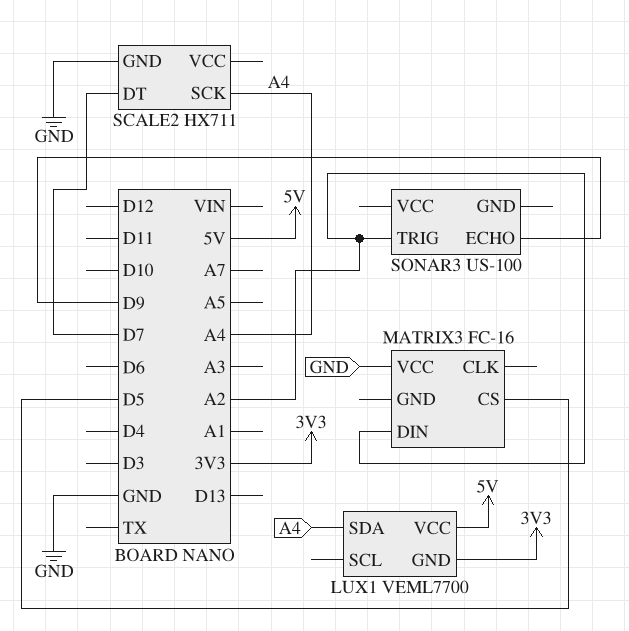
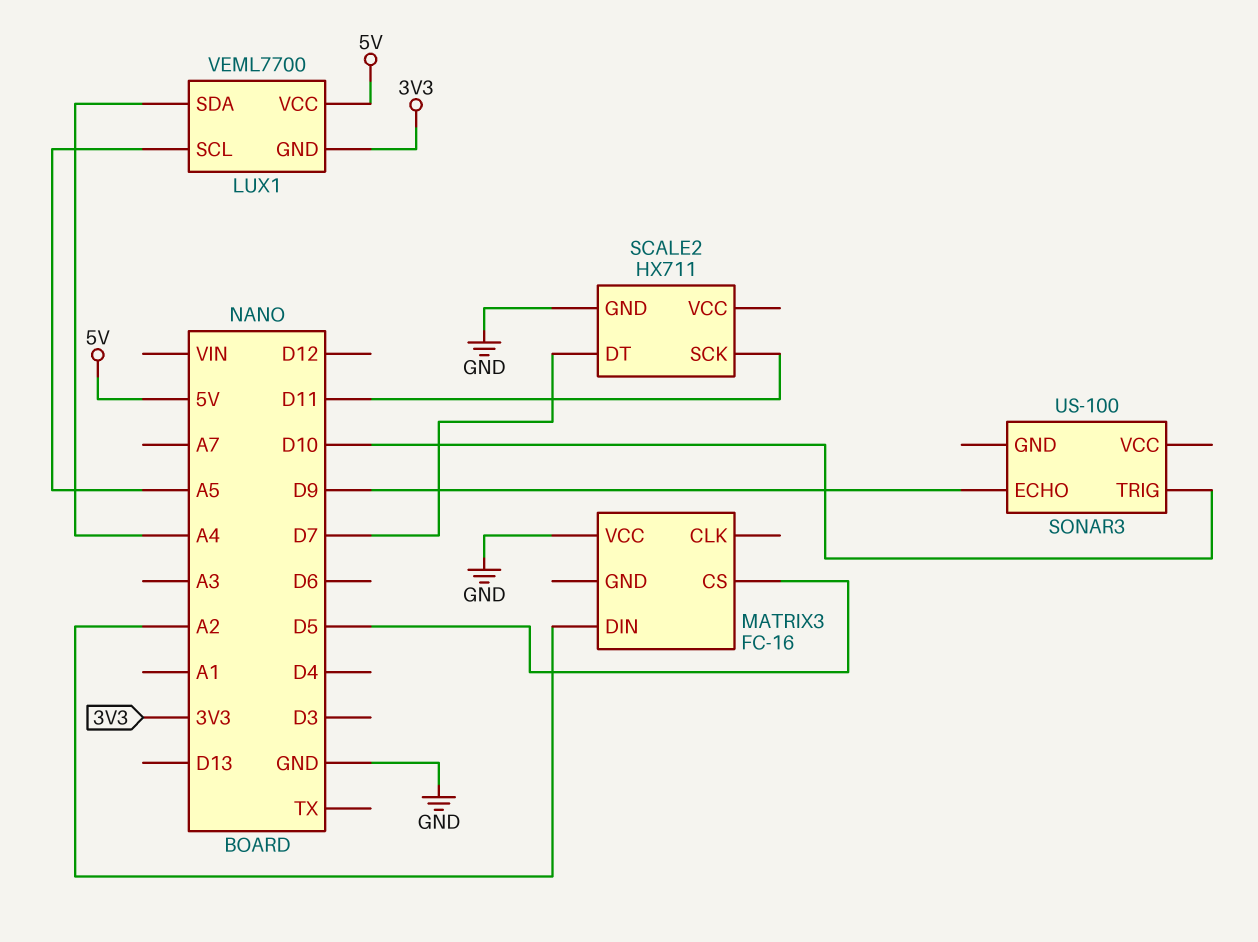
LUX1 pin SCL: none -> A5
SCALE2 pin SCK: A4 -> D11
SONAR3 pin TRIG: A2 -> D10

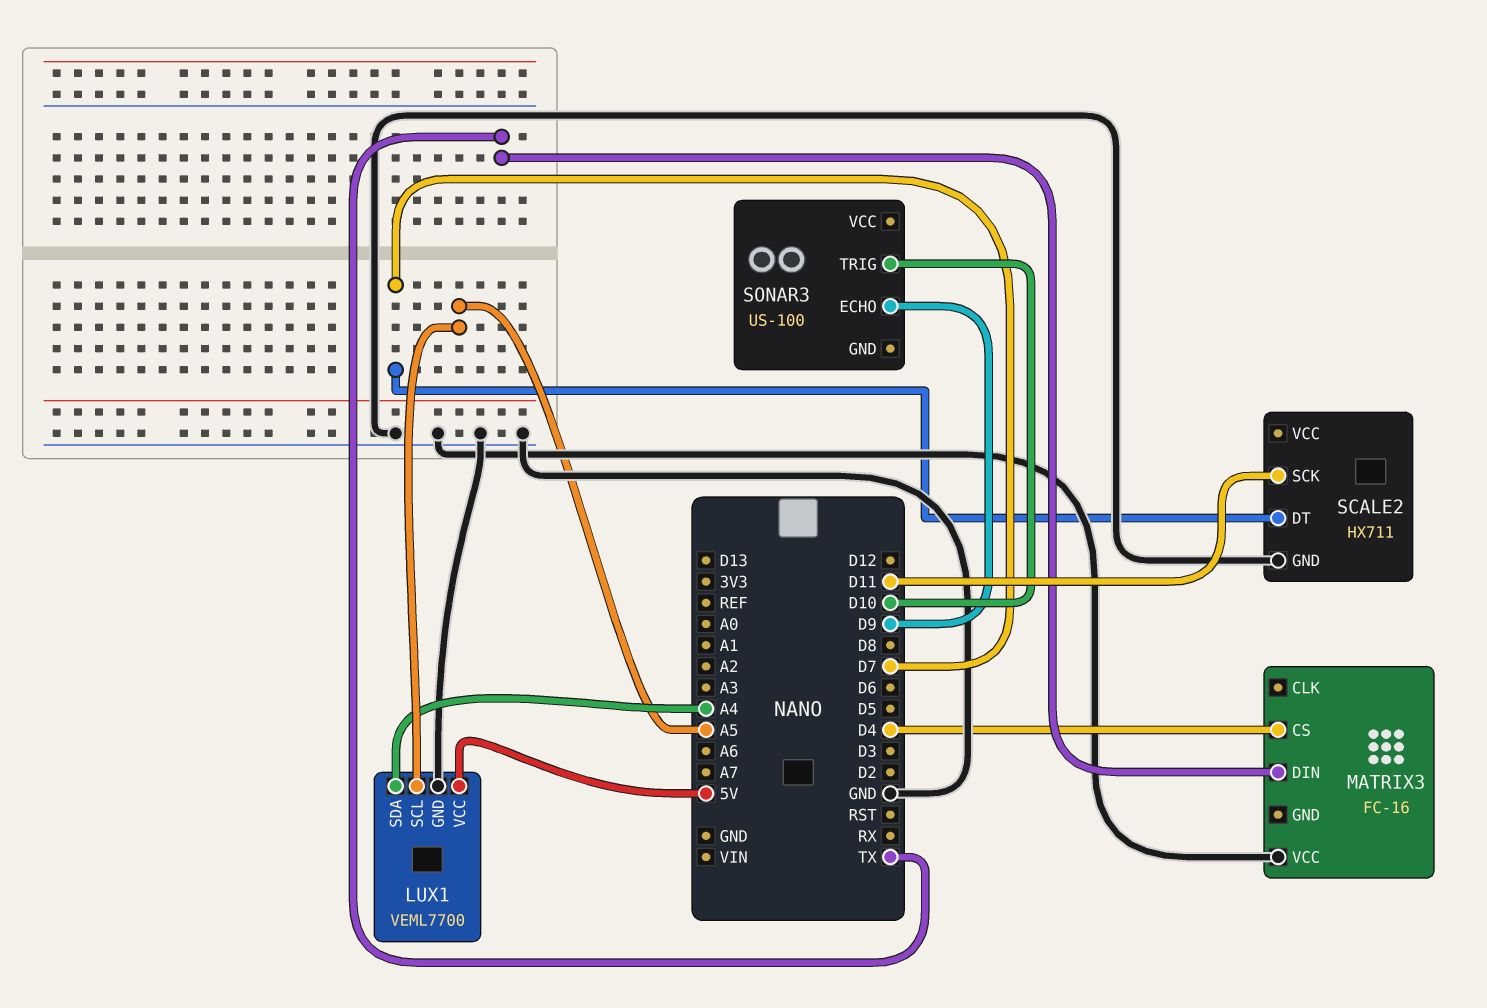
LUX1 pin GND: 3V3 -> GND
MATRIX3 pin CS: D5 -> D4
MATRIX3 pin DIN: A2 -> TX

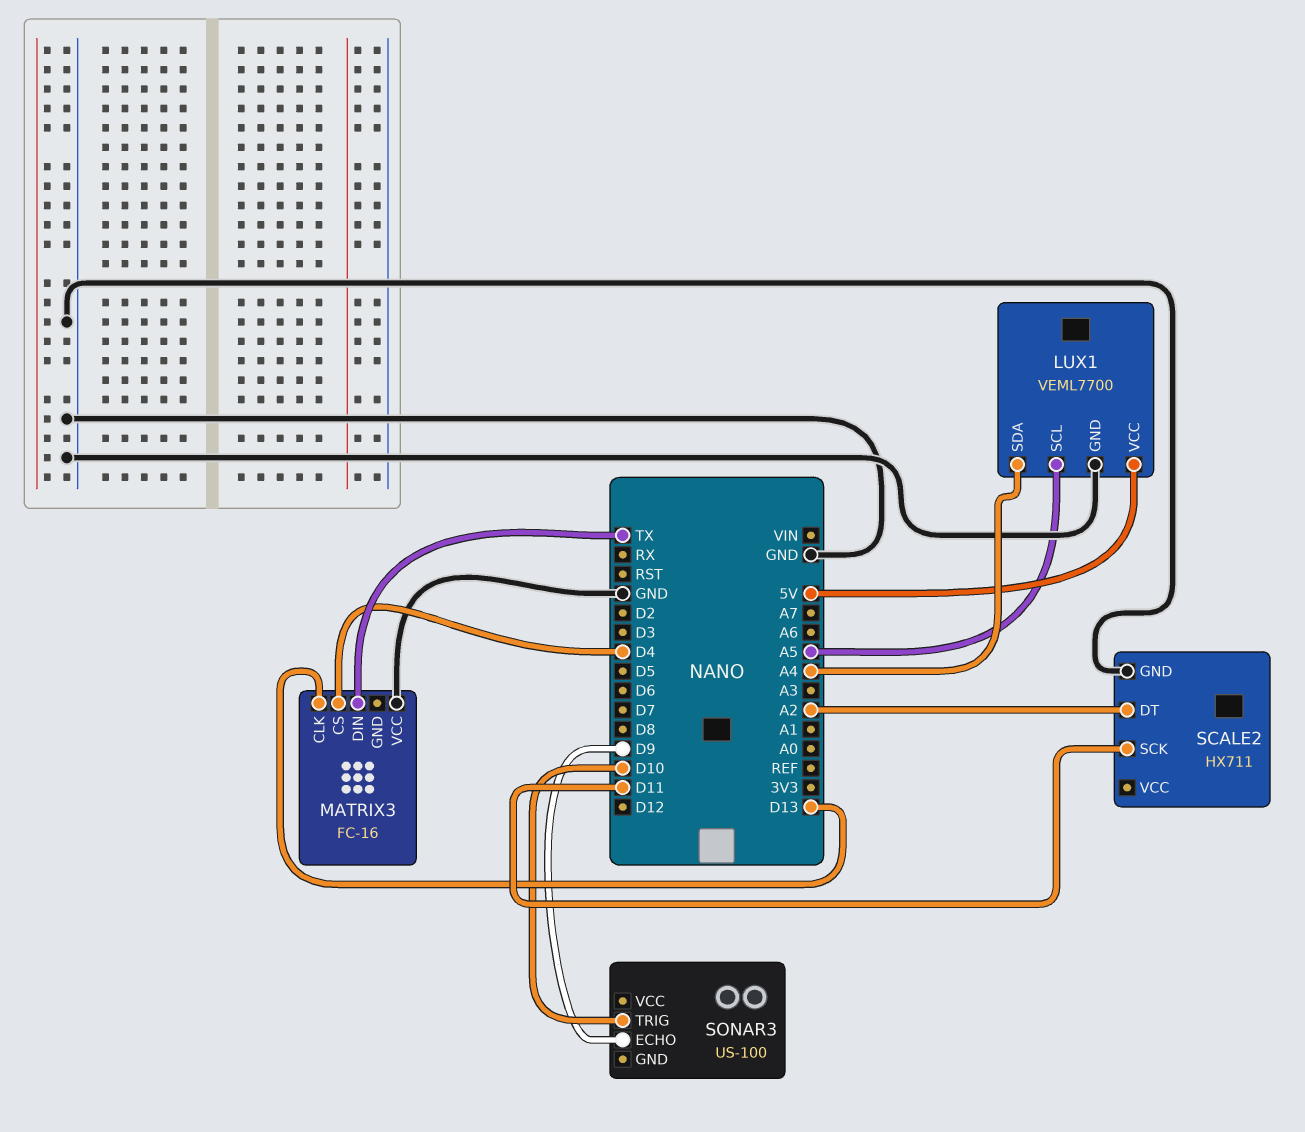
MATRIX3 pin CLK: none -> D13
SCALE2 pin DT: D7 -> A2

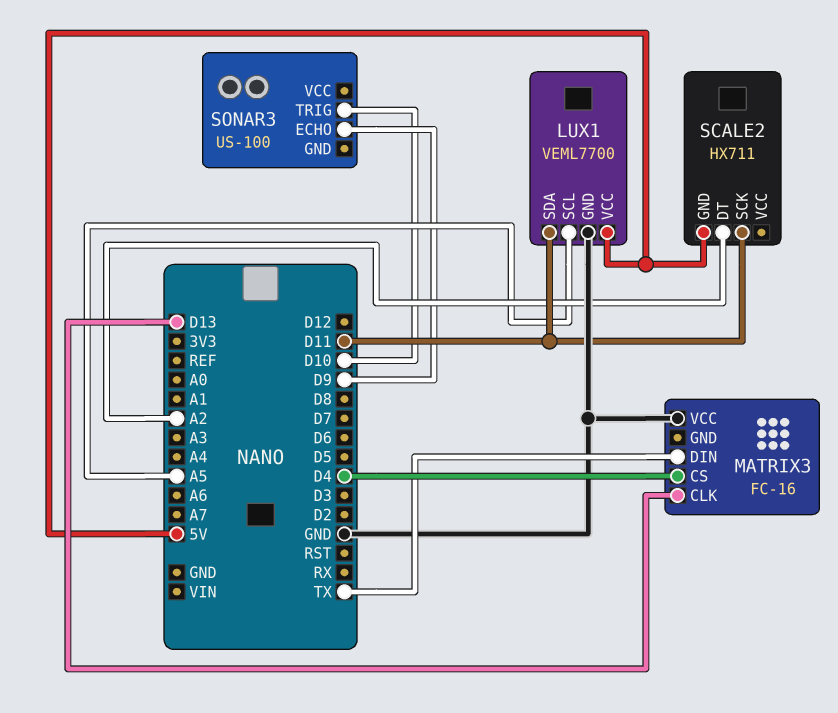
LUX1 pin SDA: A4 -> D11
SCALE2 pin GND: GND -> 5V

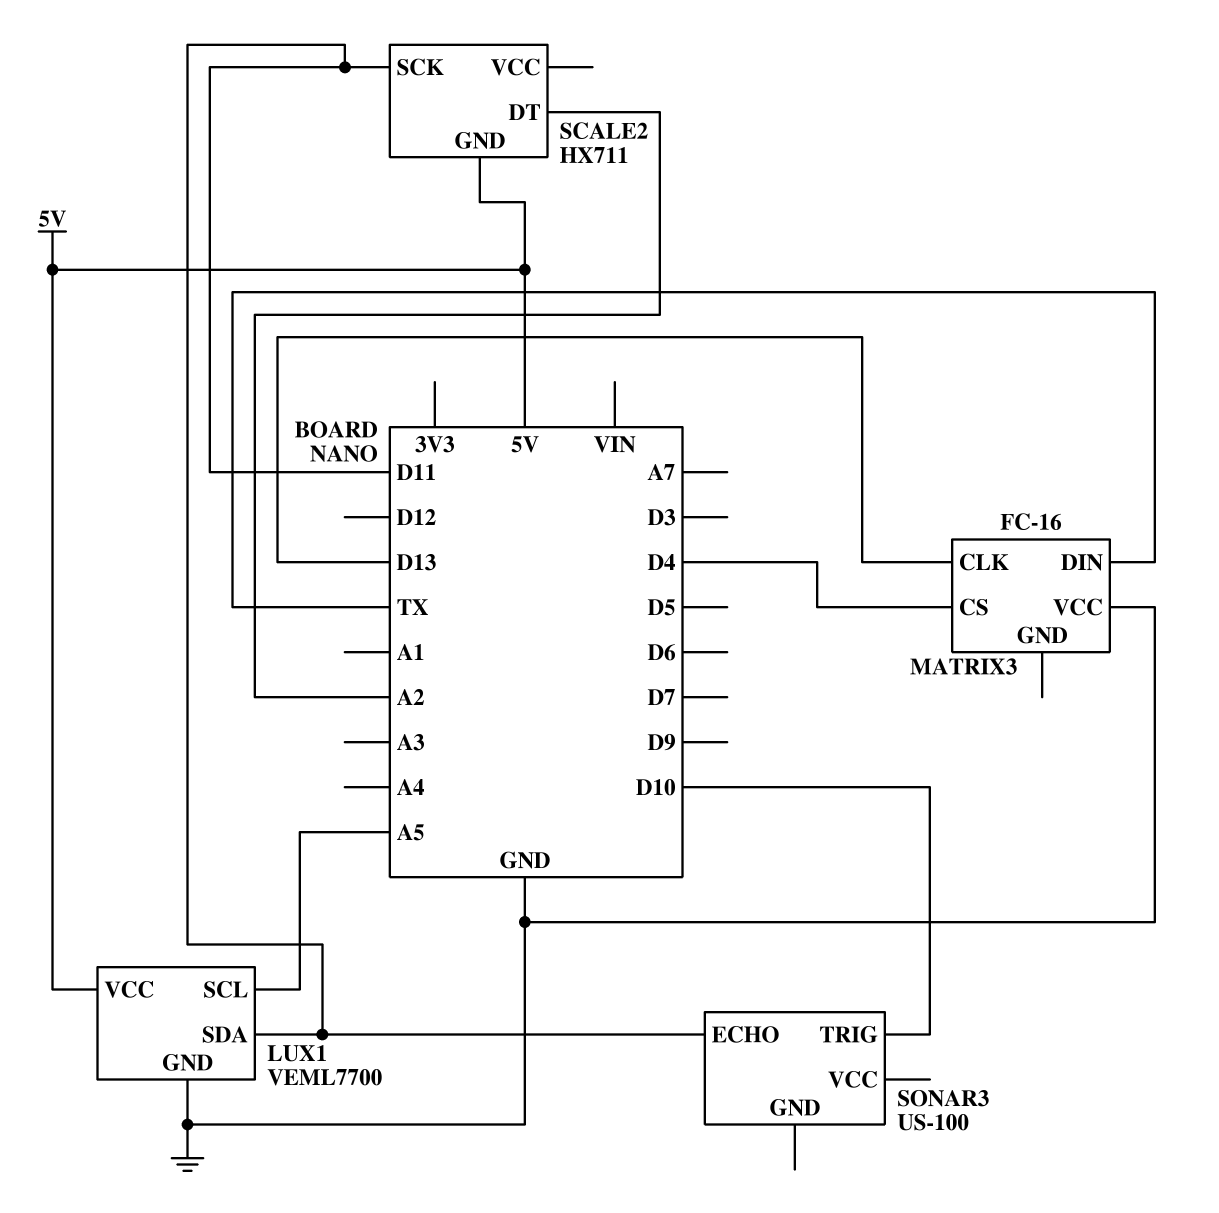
SONAR3 pin ECHO: D9 -> D11

